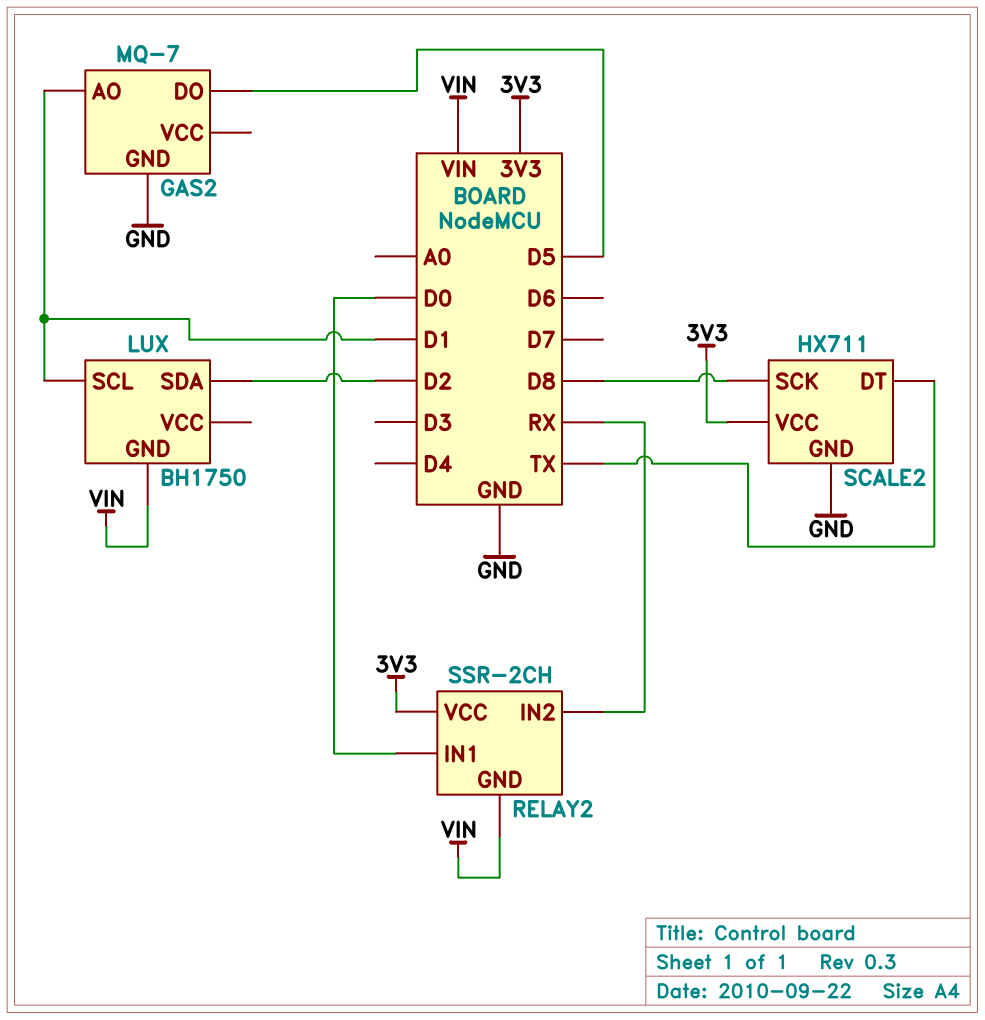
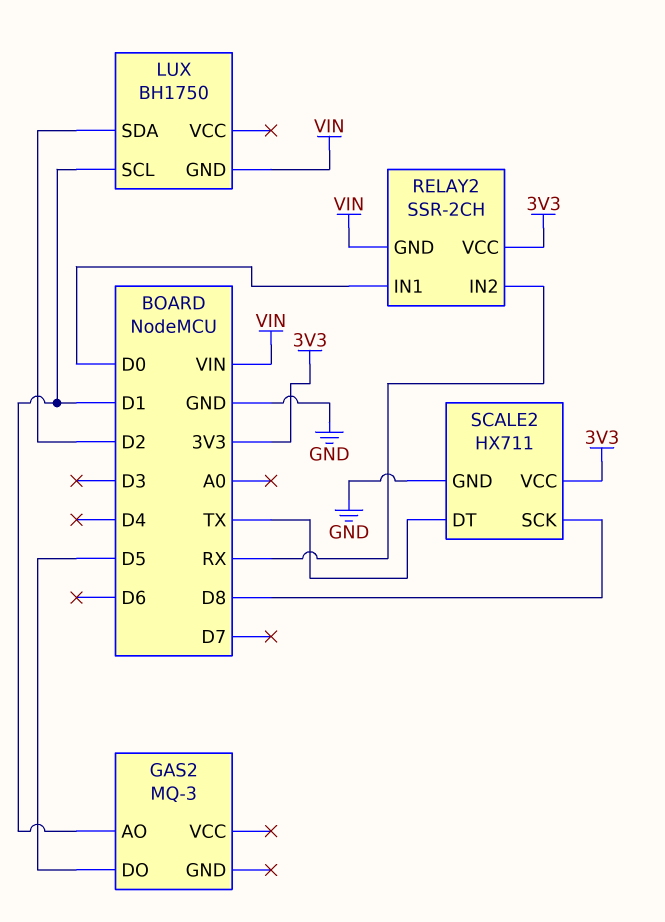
GAS2: MQ-7 -> MQ-3
GAS2 pin GND: GND -> none

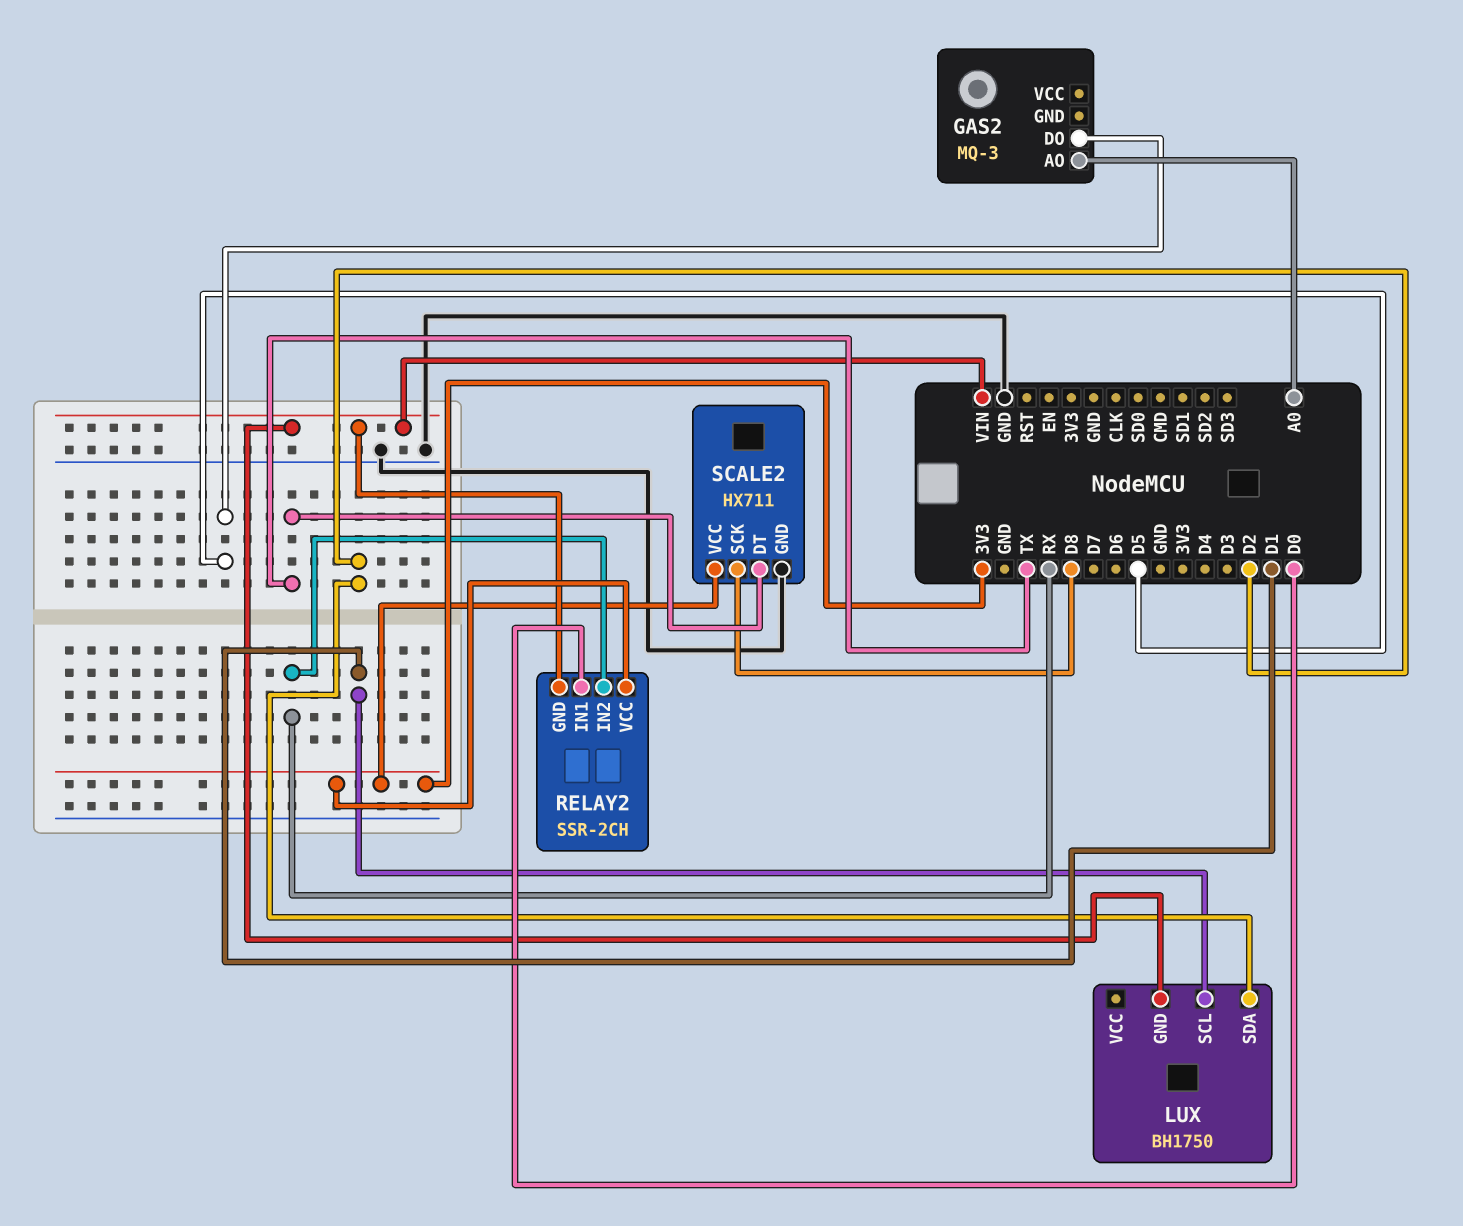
GAS2 pin AO: D1 -> A0

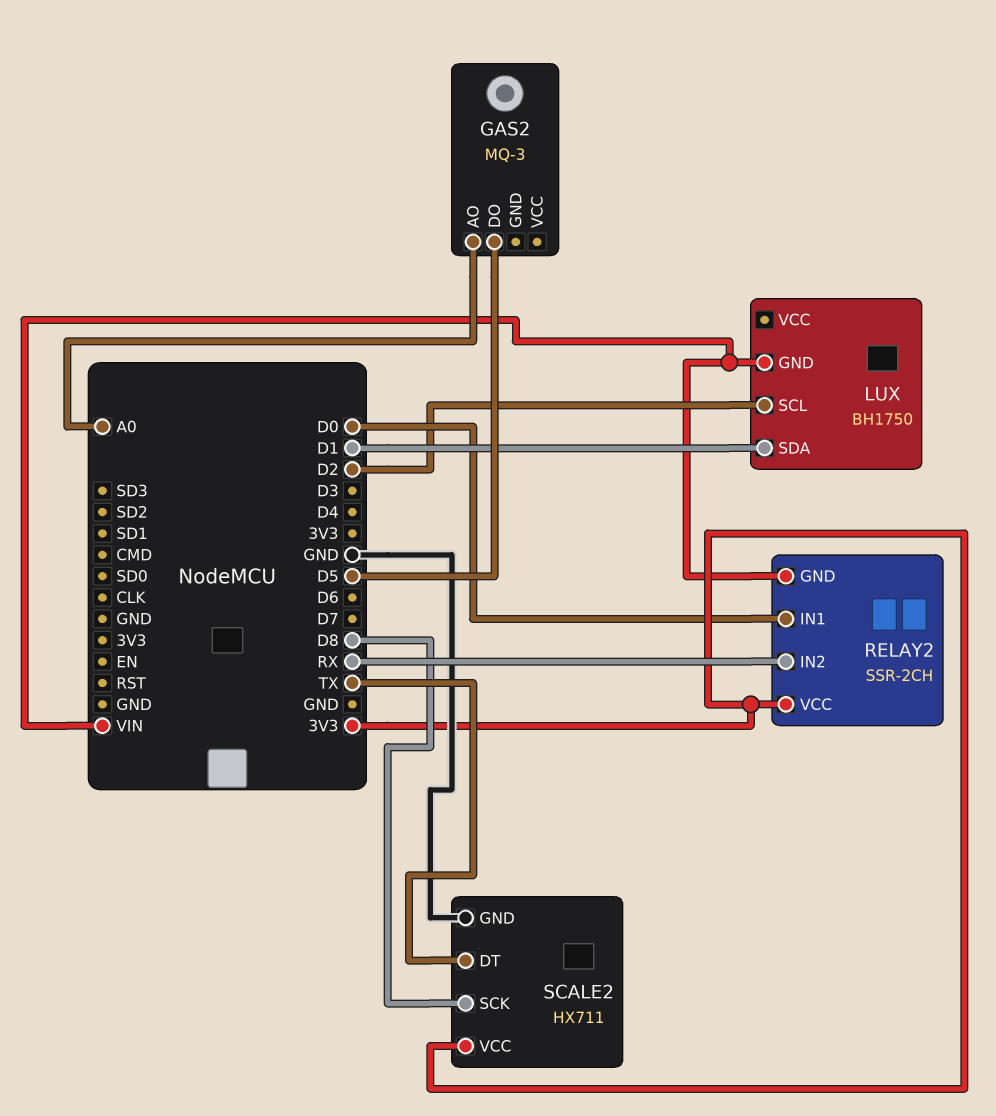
LUX pin SCL: D1 -> D2
LUX pin SDA: D2 -> D1

